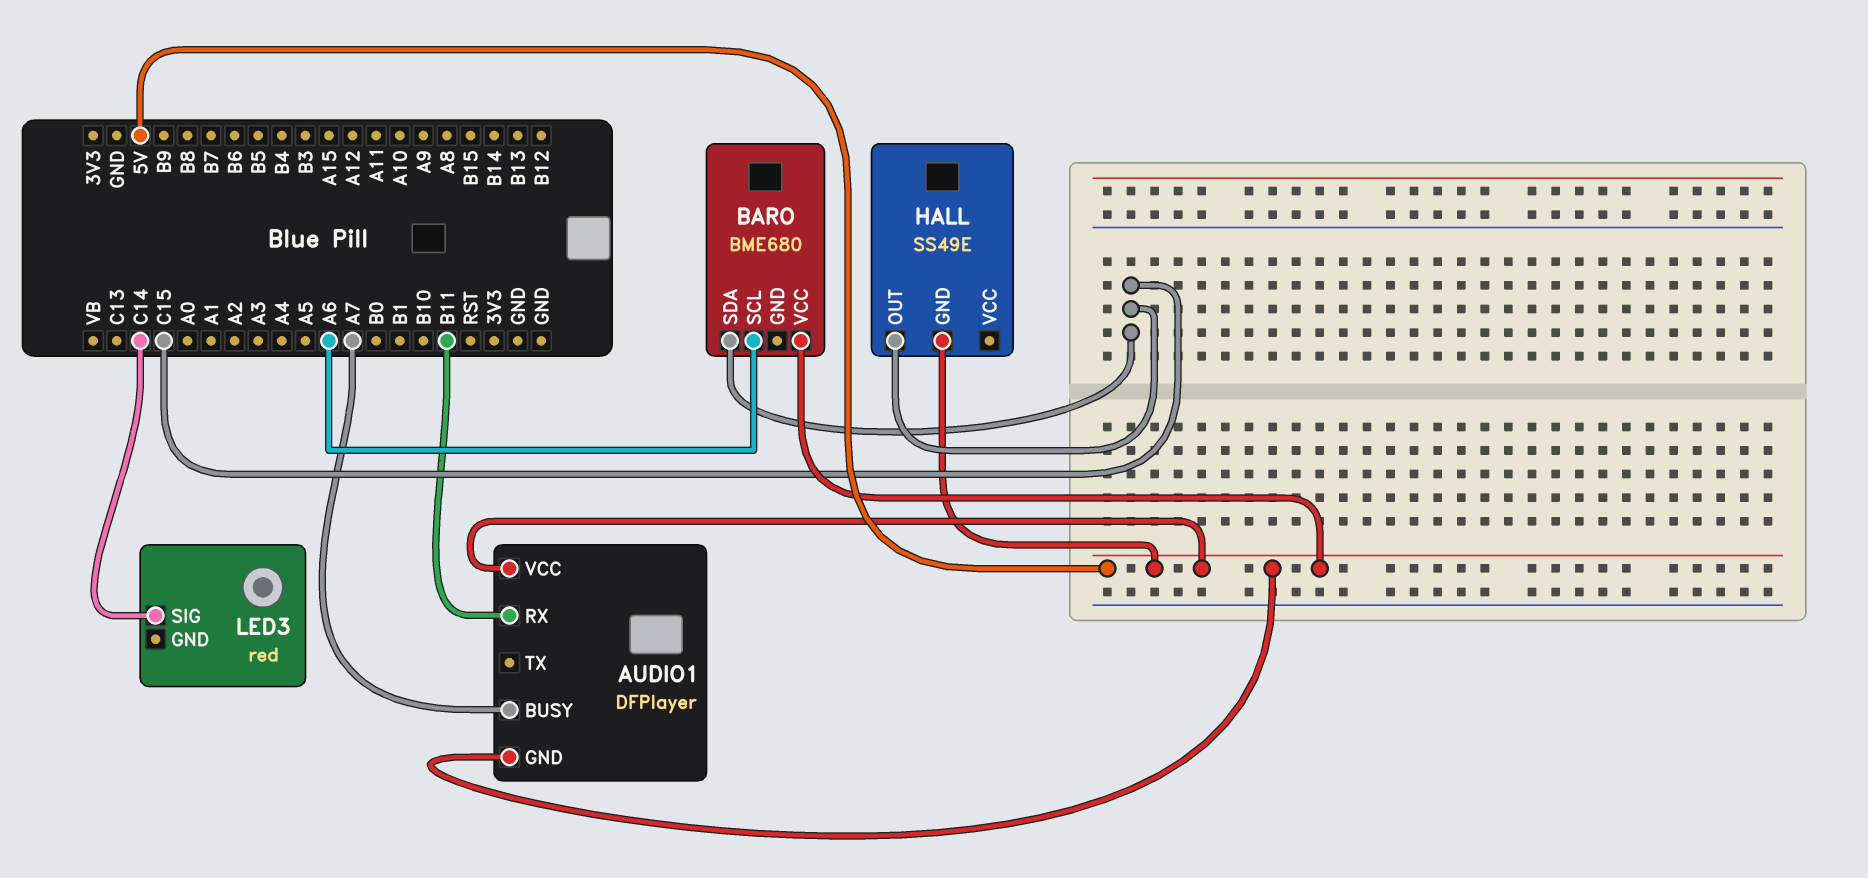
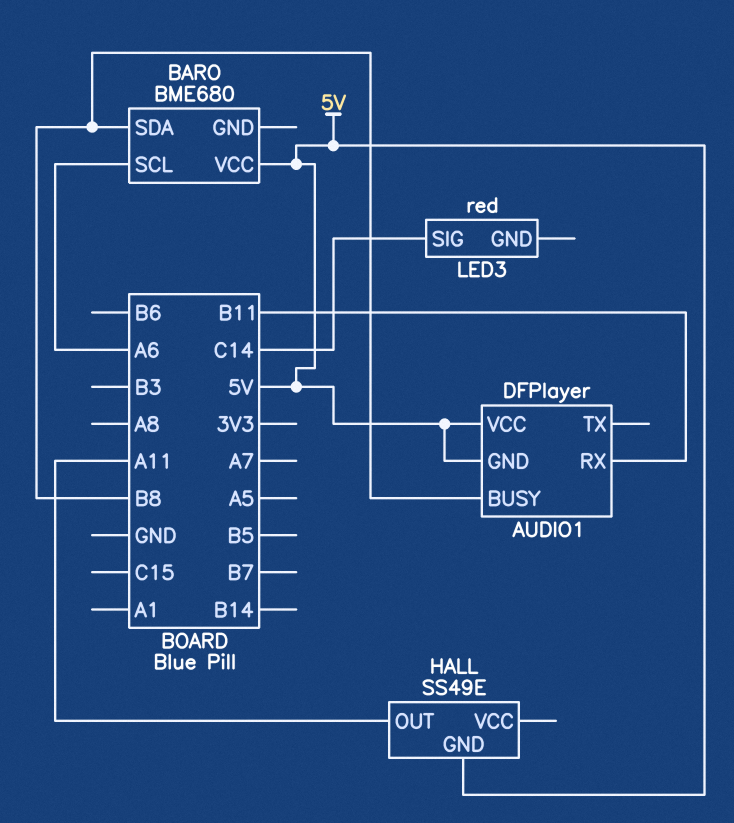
AUDIO1 pin BUSY: A7 -> B8
BARO pin SDA: C15 -> B8
HALL pin OUT: C15 -> A11

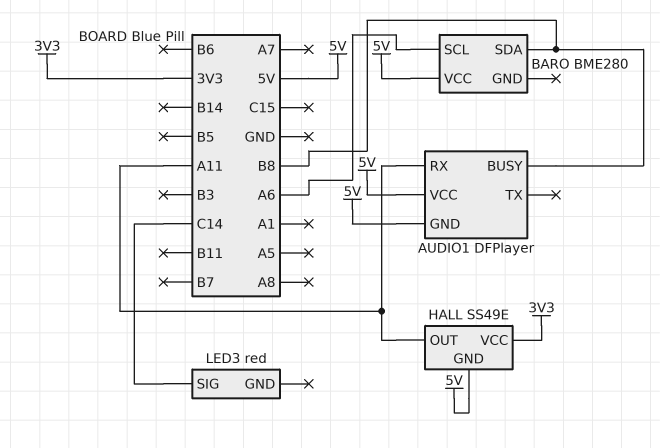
AUDIO1 pin RX: B11 -> A11
BARO: BME680 -> BME280
HALL pin VCC: none -> 3V3

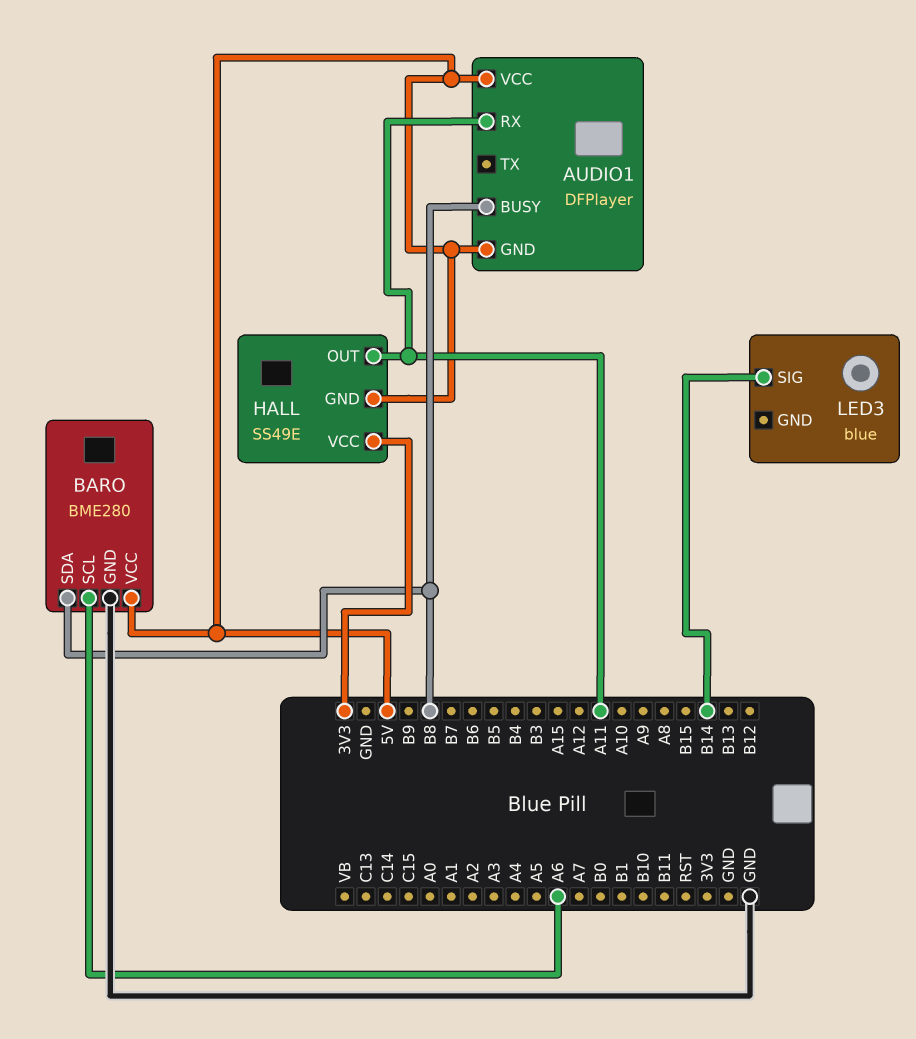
BARO pin GND: none -> GND
LED3: red -> blue
LED3 pin SIG: C14 -> B14

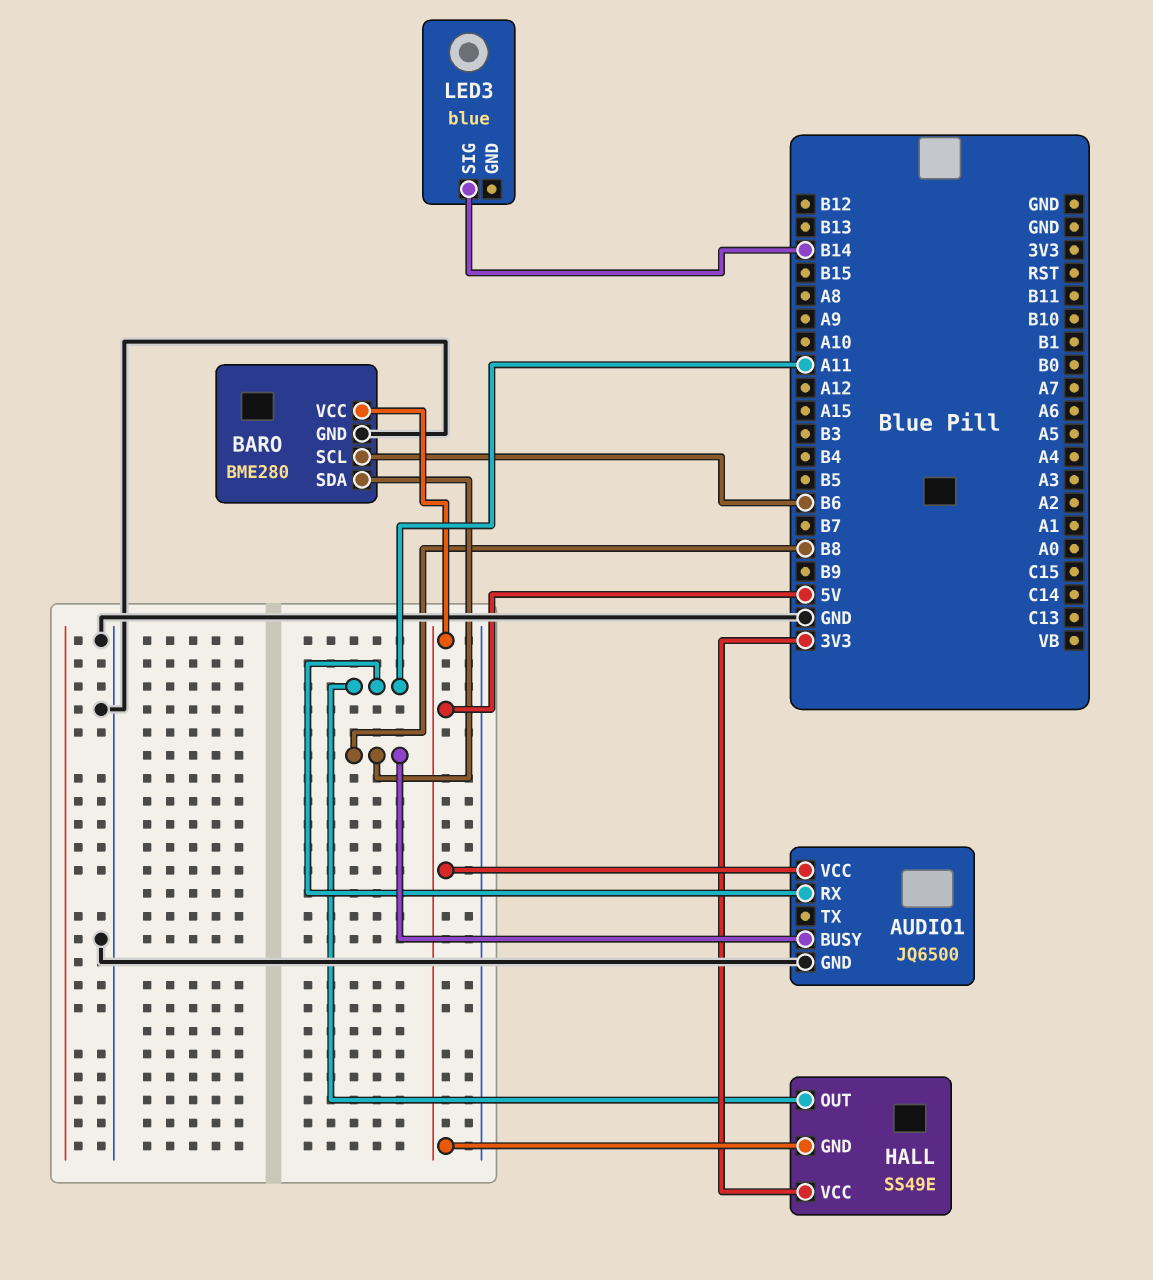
AUDIO1: DFPlayer -> JQ6500
AUDIO1 pin GND: 5V -> GND
BARO pin SCL: A6 -> B6

